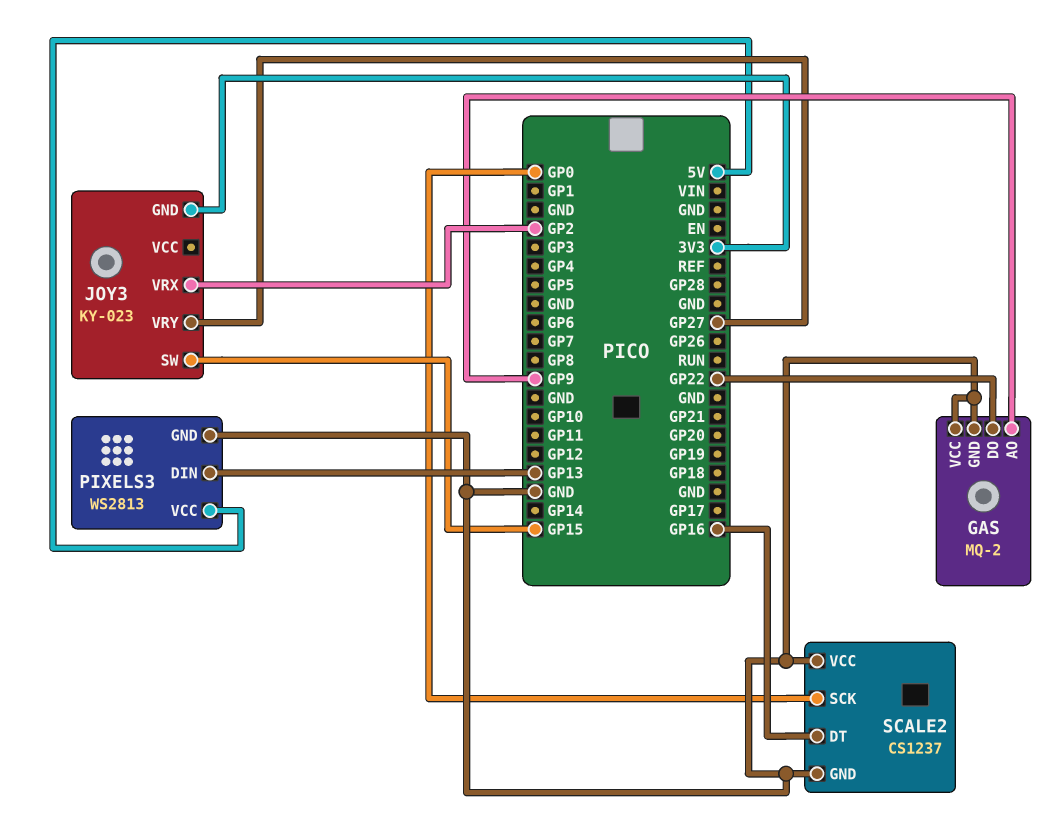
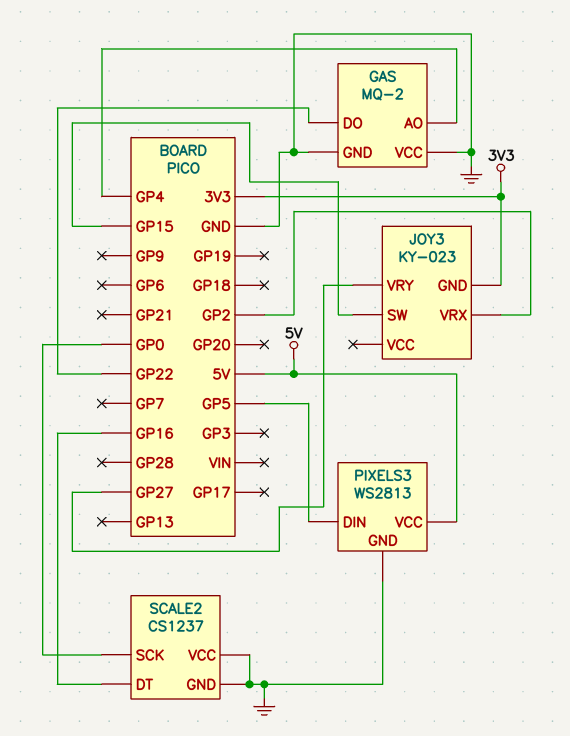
GAS pin AO: GP9 -> GP4
PIXELS3 pin DIN: GP13 -> GP5

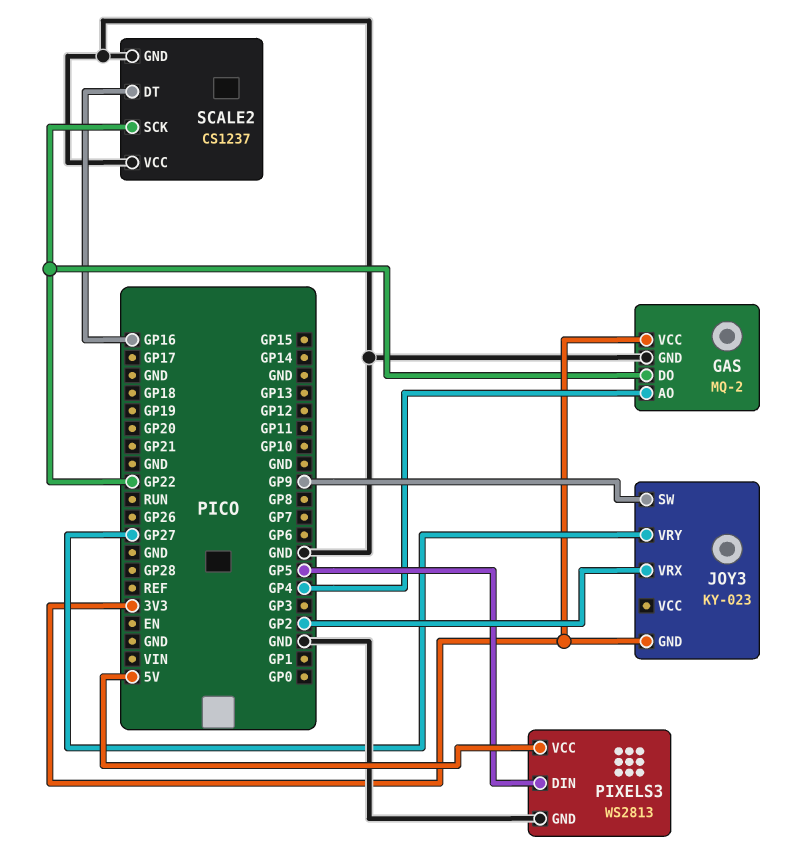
GAS pin VCC: GND -> 3V3
JOY3 pin SW: GP15 -> GP9
SCALE2 pin SCK: GP0 -> GP22

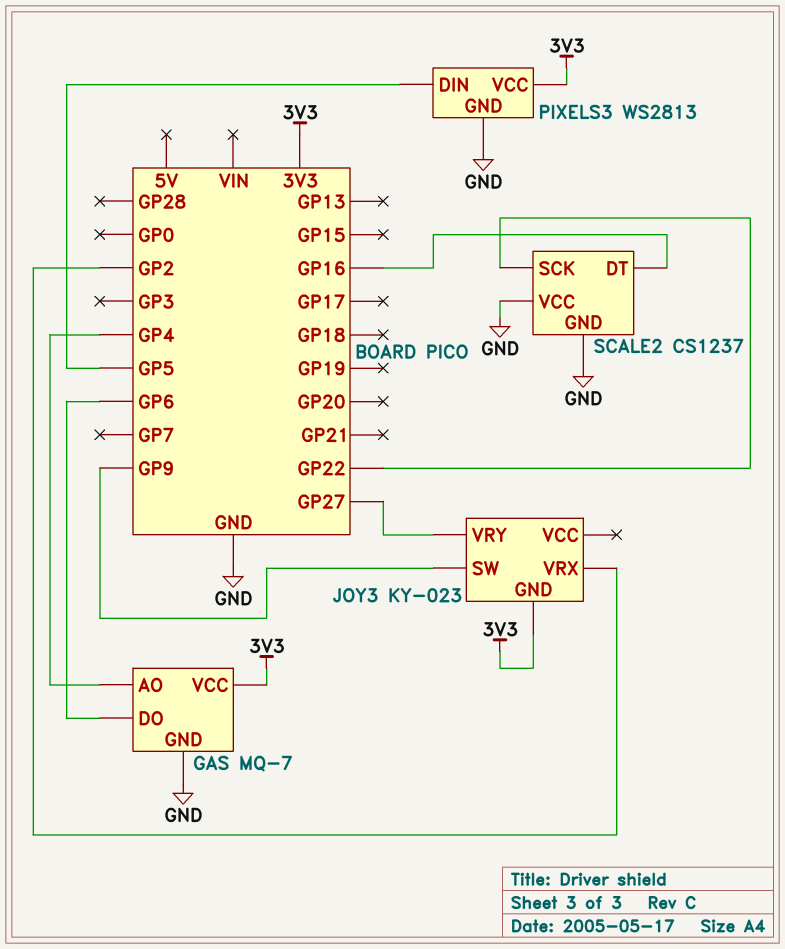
GAS: MQ-2 -> MQ-7
GAS pin DO: GP22 -> GP6
PIXELS3 pin VCC: 5V -> 3V3

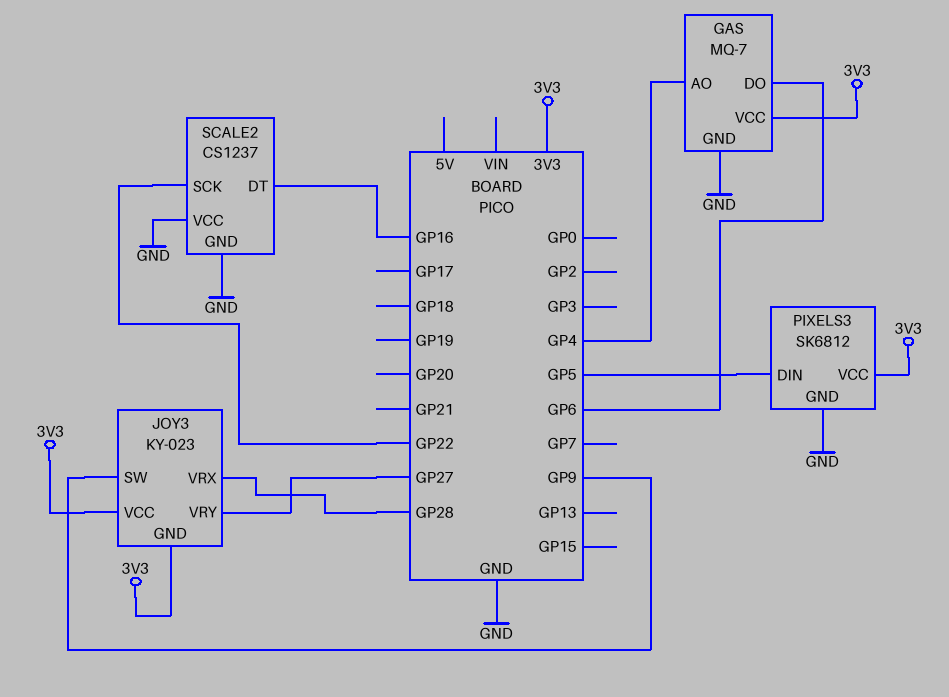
JOY3 pin VCC: none -> 3V3
JOY3 pin VRX: GP2 -> GP28
PIXELS3: WS2813 -> SK6812

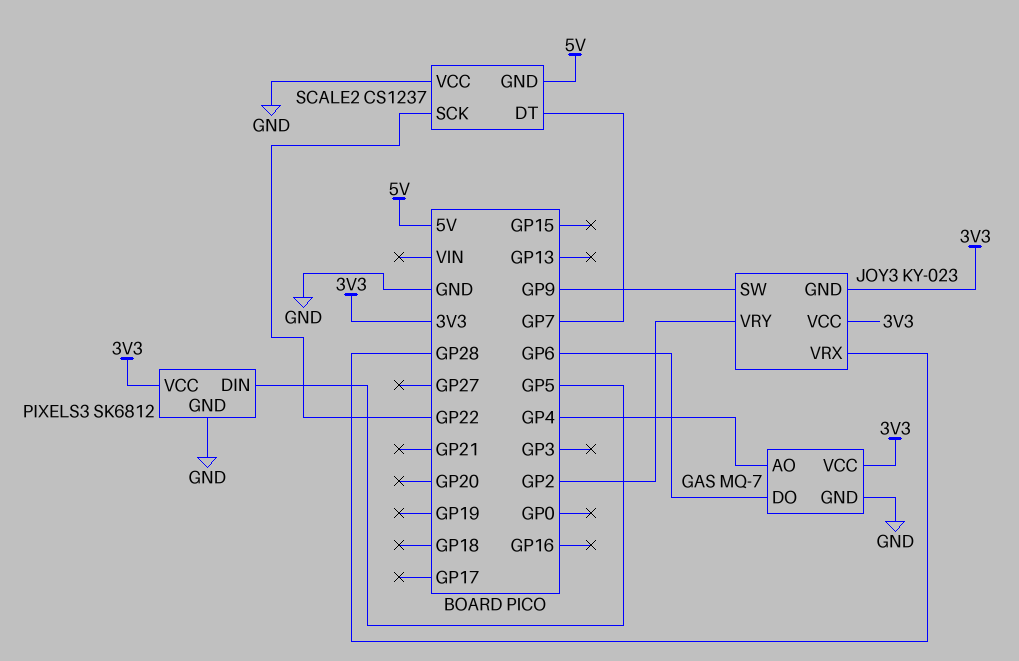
JOY3 pin VRY: GP27 -> GP2
SCALE2 pin DT: GP16 -> GP7
SCALE2 pin GND: GND -> 5V

